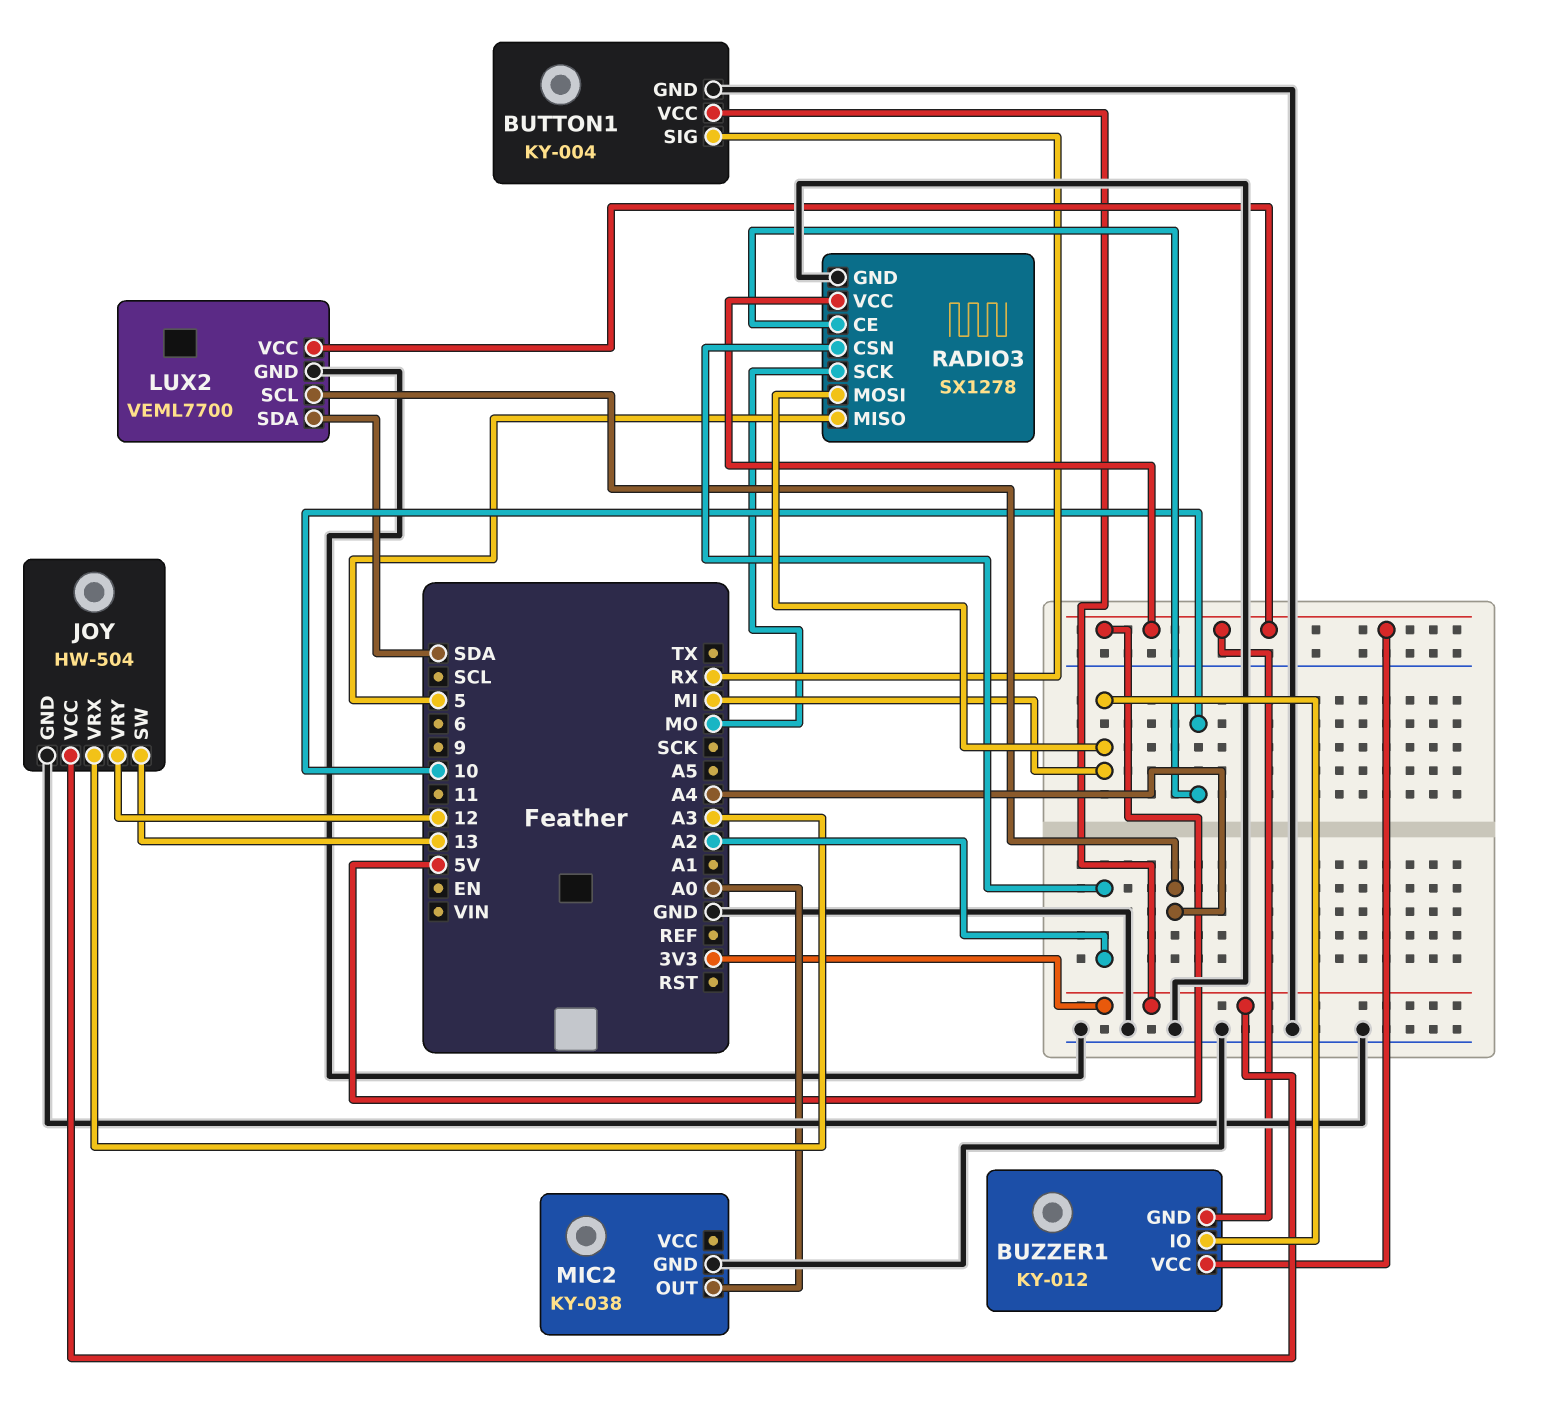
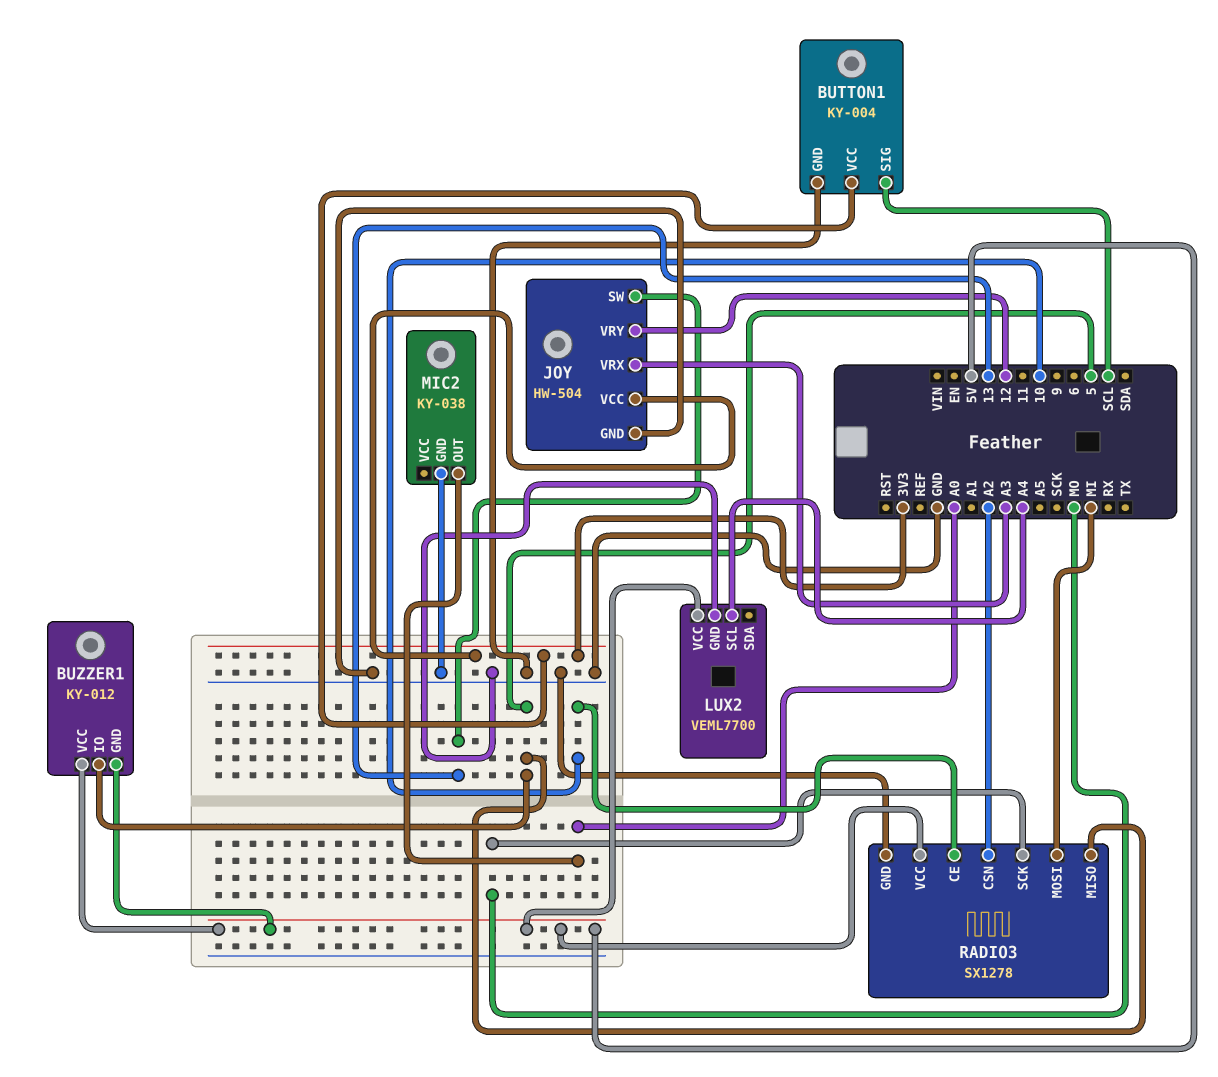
BUTTON1 pin SIG: RX -> SCL
BUZZER1 pin IO: MI -> 5
LUX2 pin SDA: SDA -> none

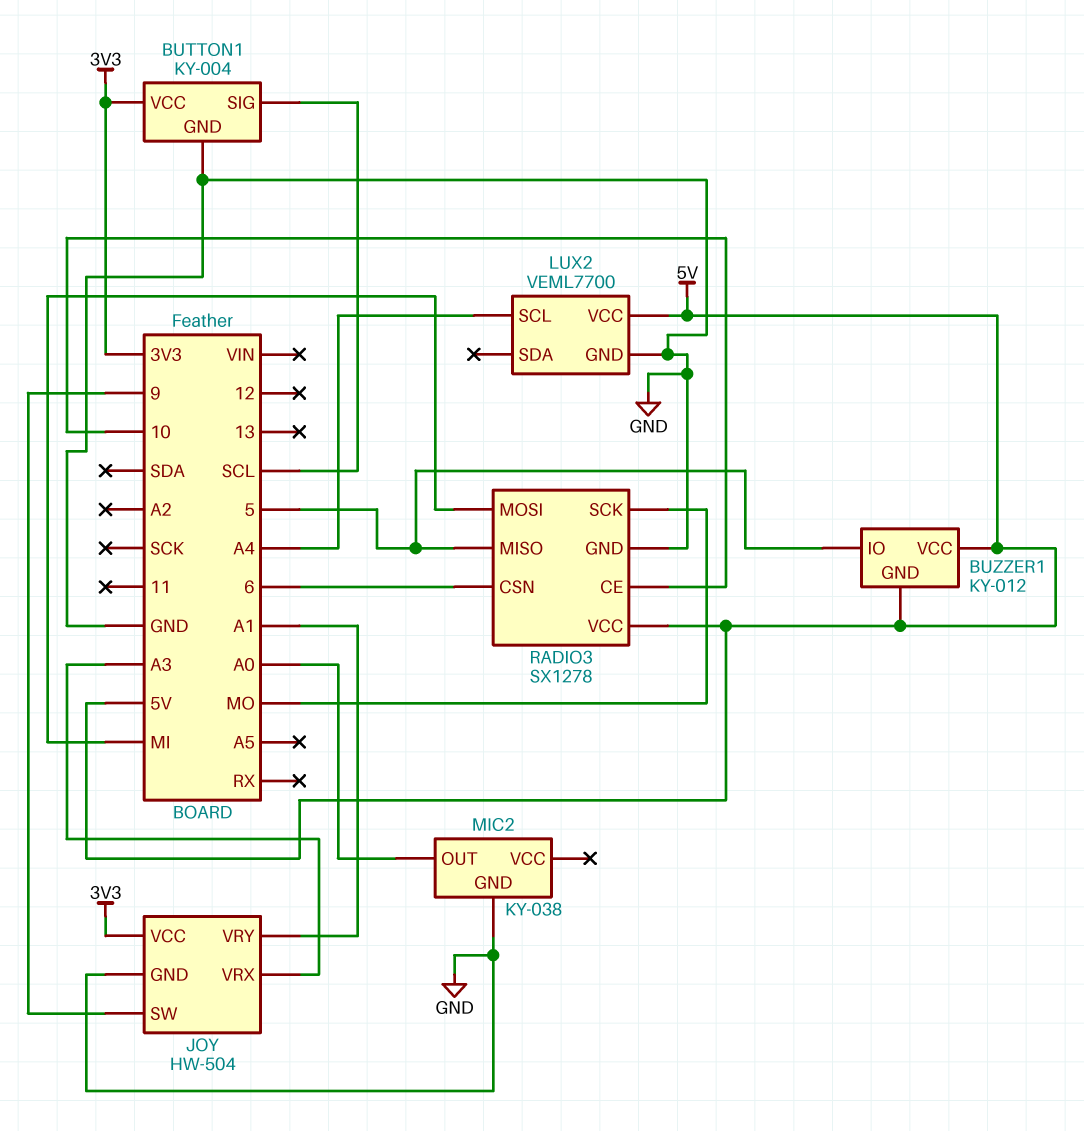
JOY pin SW: 13 -> 9
JOY pin VRY: 12 -> A1
RADIO3 pin CSN: A2 -> 6

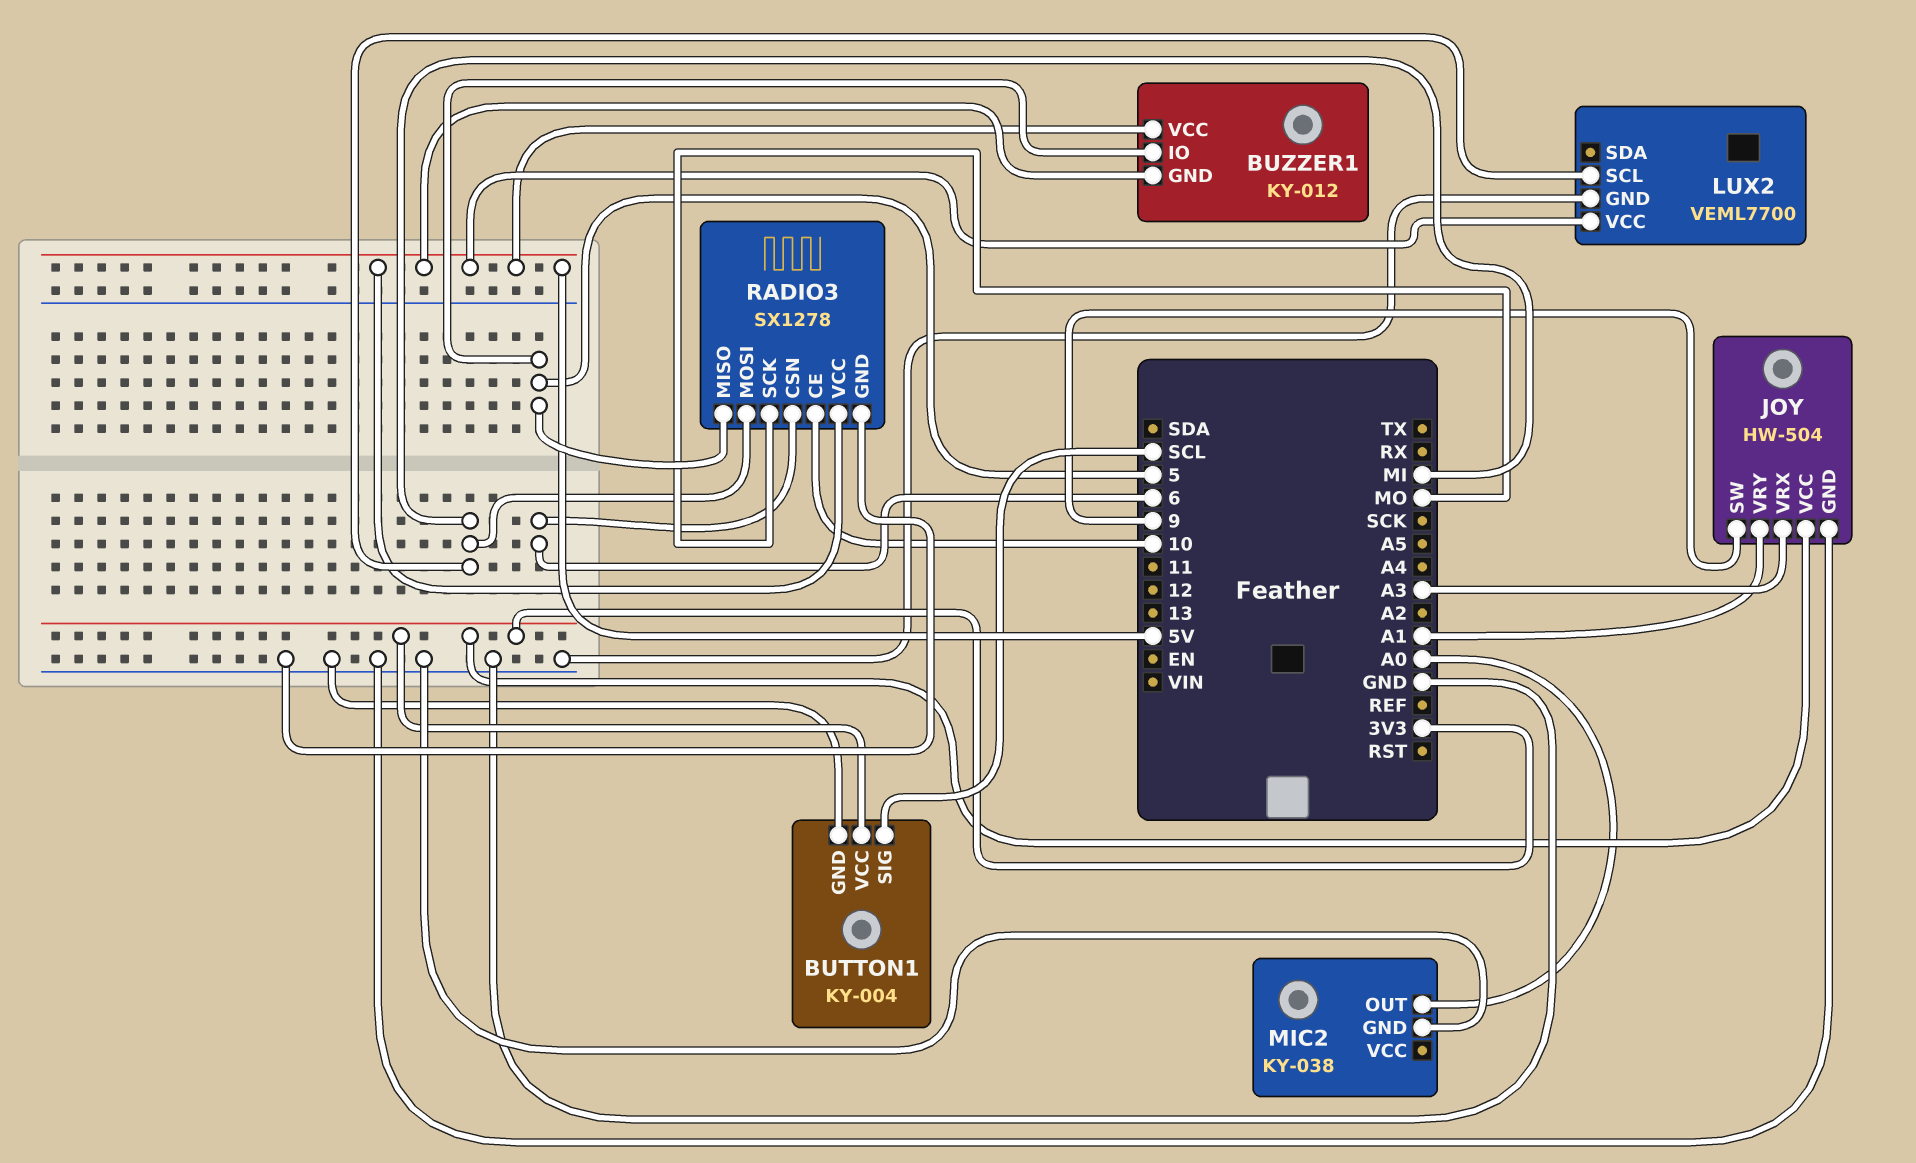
LUX2 pin SCL: A4 -> MI

